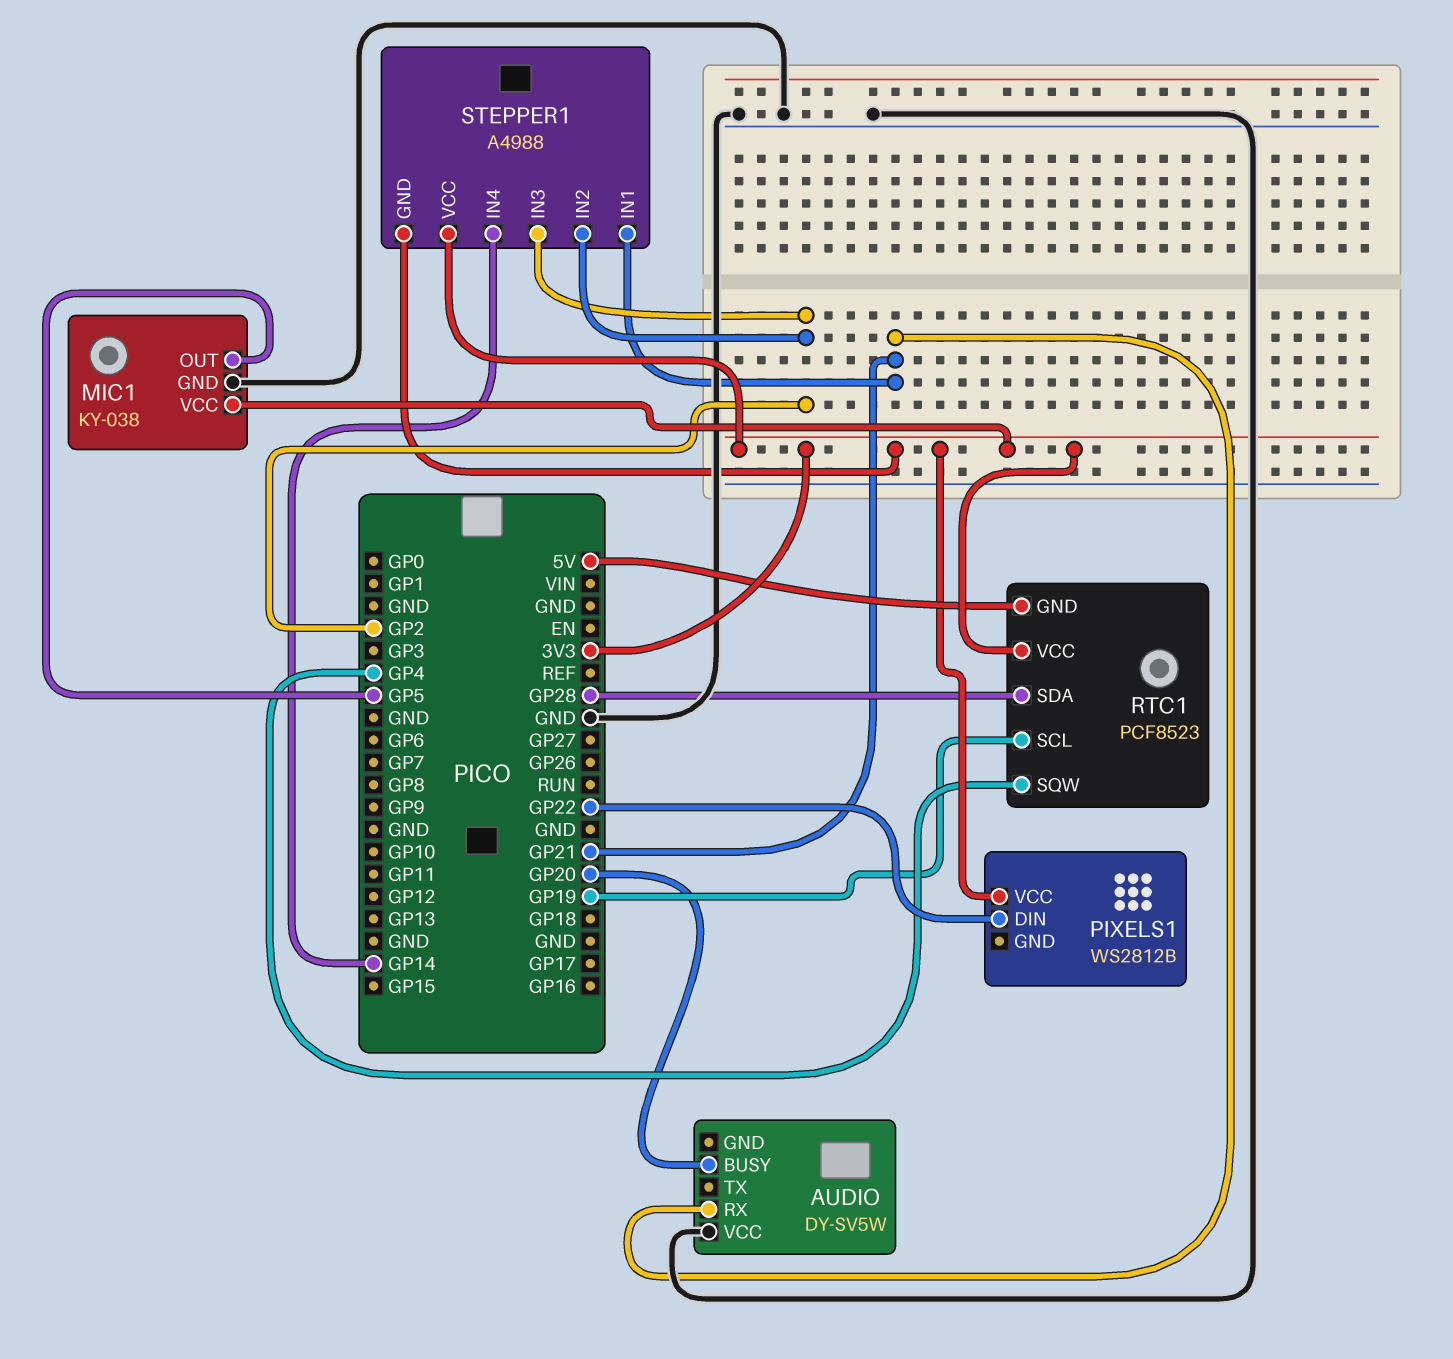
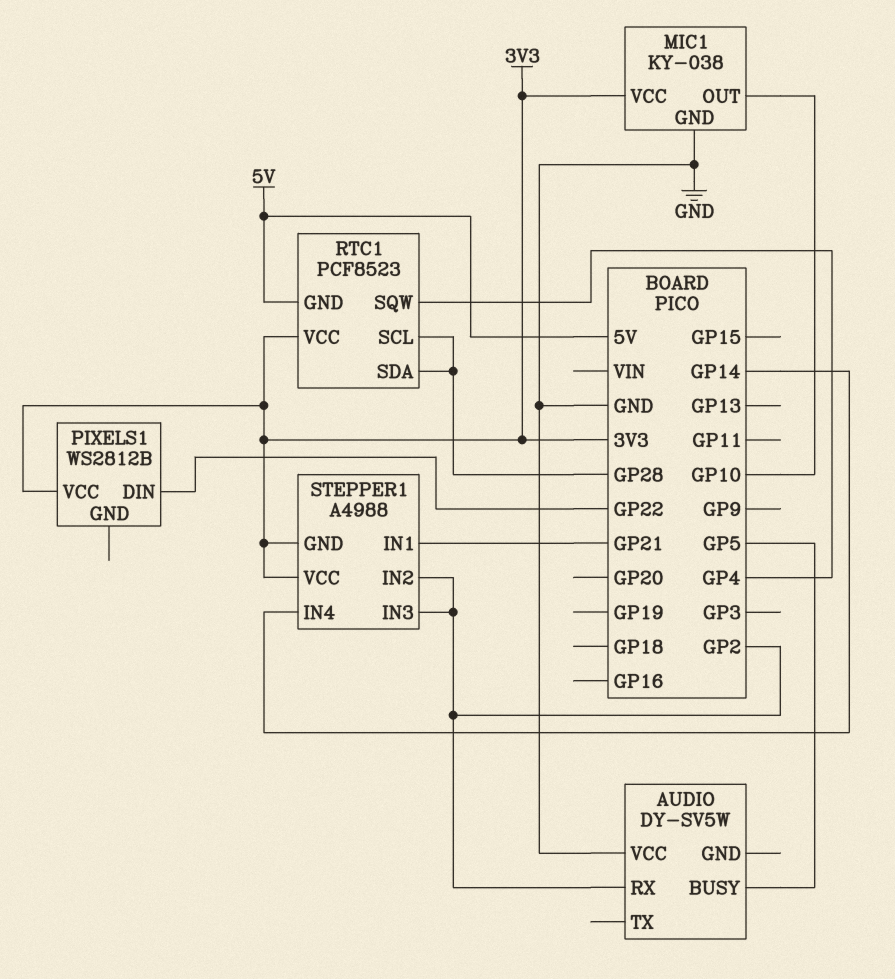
AUDIO pin BUSY: GP20 -> GP5
AUDIO pin RX: GP21 -> GP2
MIC1 pin OUT: GP5 -> GP10
RTC1 pin SCL: GP19 -> GP28

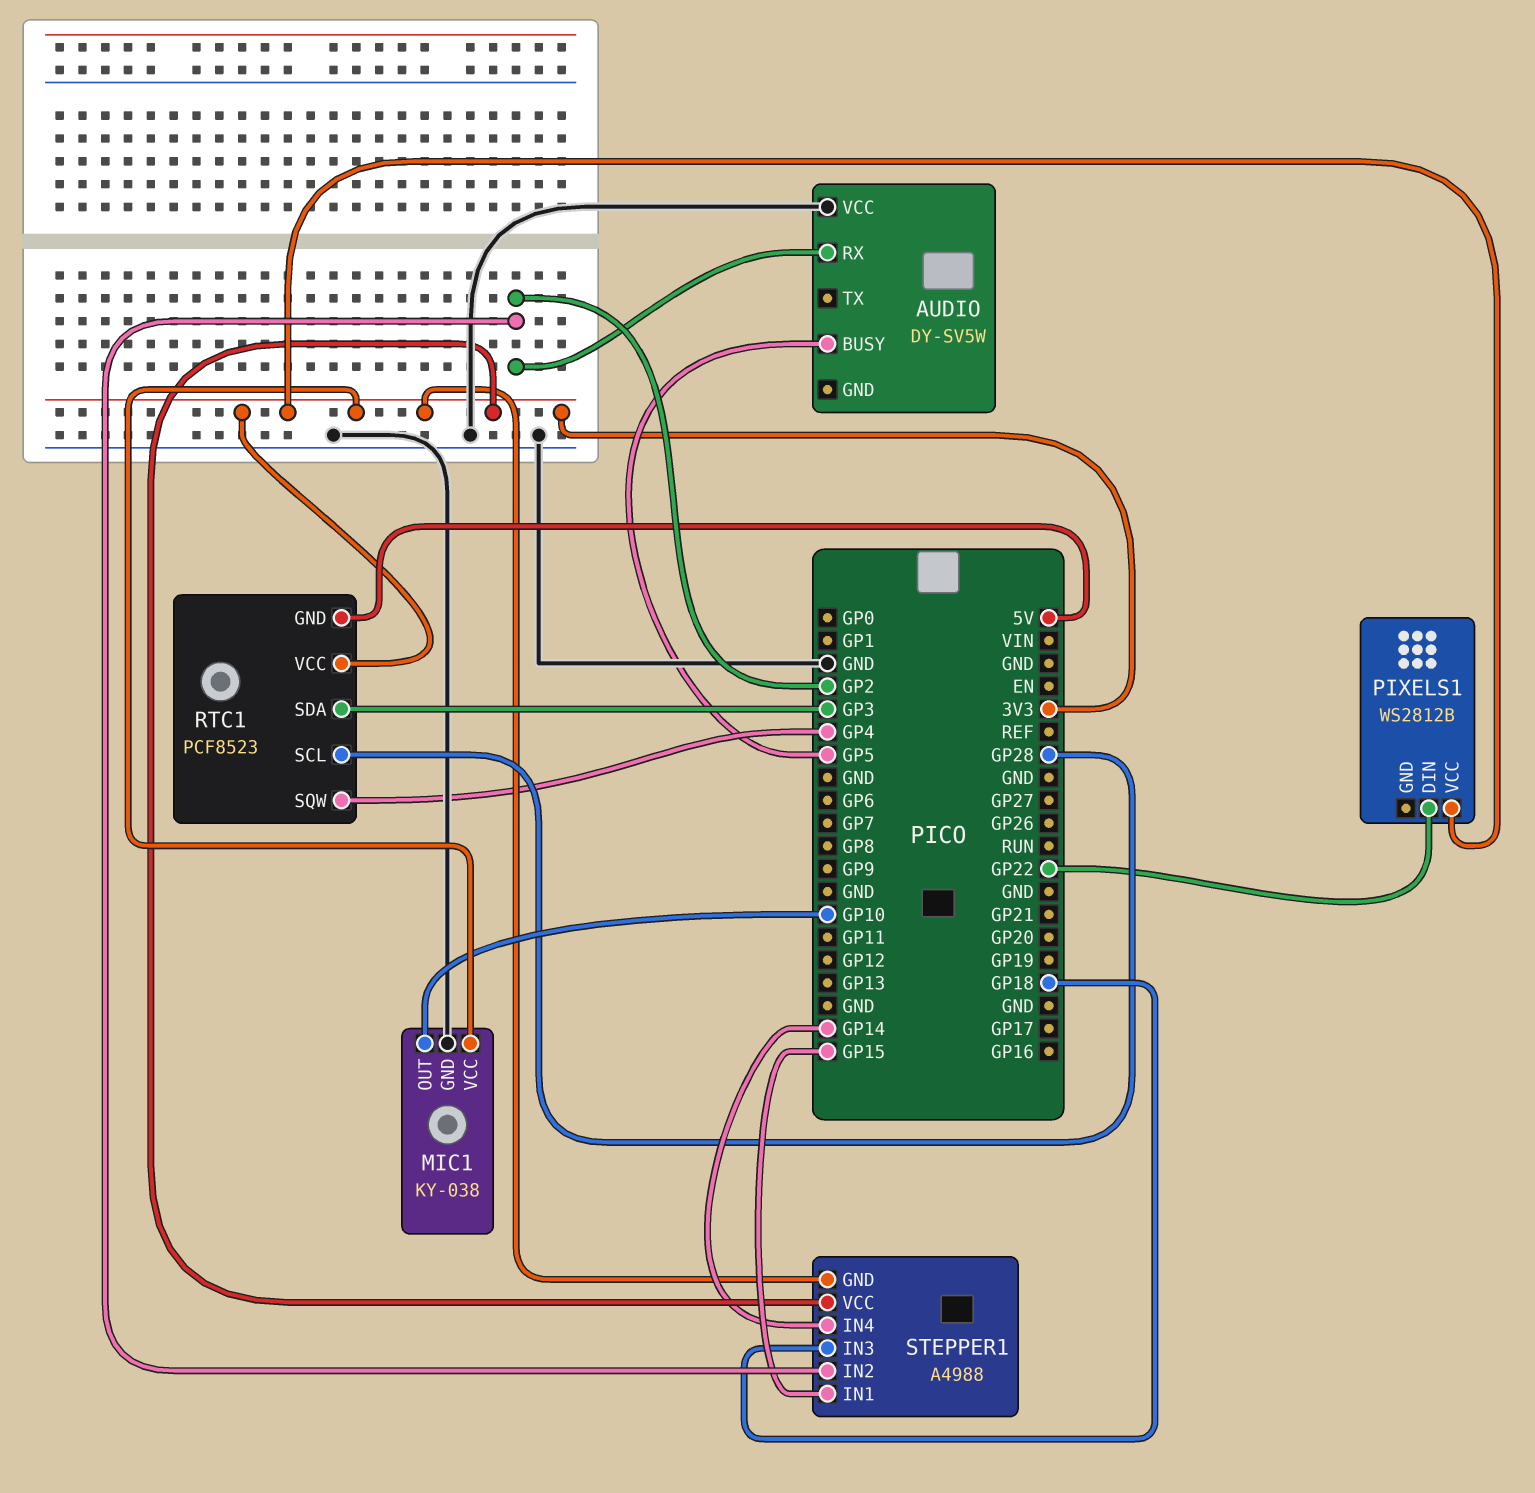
RTC1 pin SDA: GP28 -> GP3
STEPPER1 pin IN1: GP21 -> GP15
STEPPER1 pin IN3: GP2 -> GP18

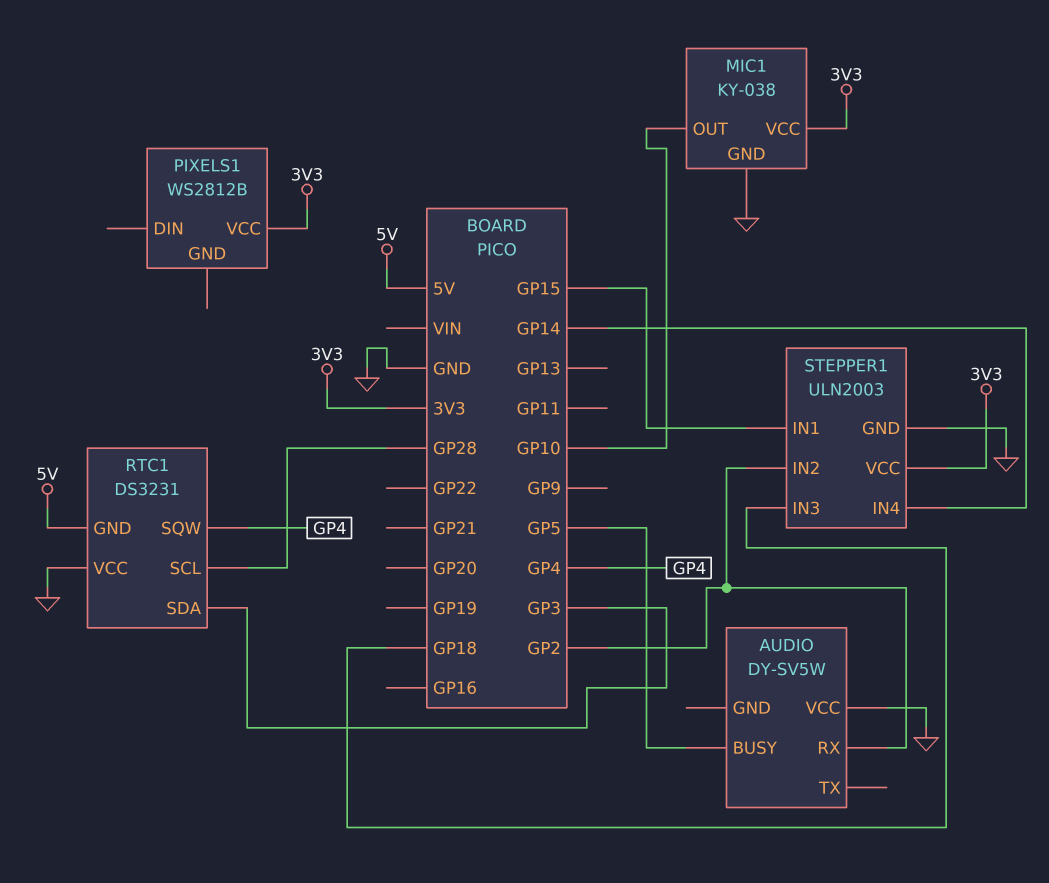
PIXELS1 pin DIN: GP22 -> none
RTC1: PCF8523 -> DS3231
RTC1 pin VCC: 3V3 -> GND
STEPPER1: A4988 -> ULN2003
STEPPER1 pin GND: 3V3 -> GND

